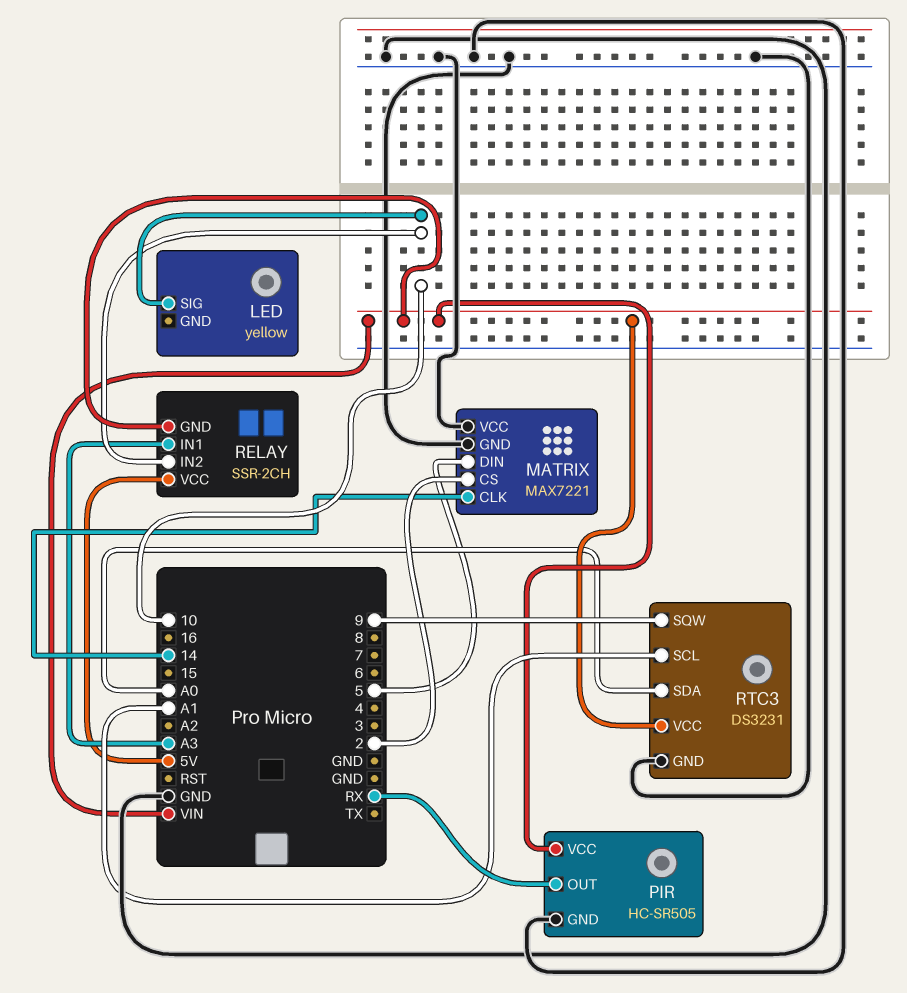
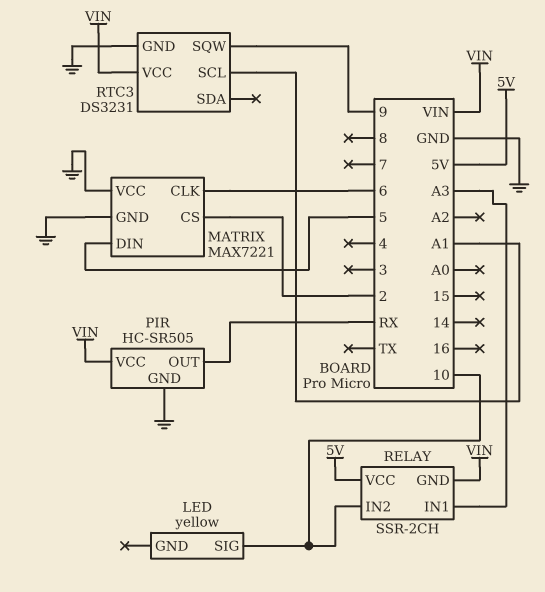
MATRIX pin CLK: 14 -> 6
RTC3 pin SDA: A0 -> none

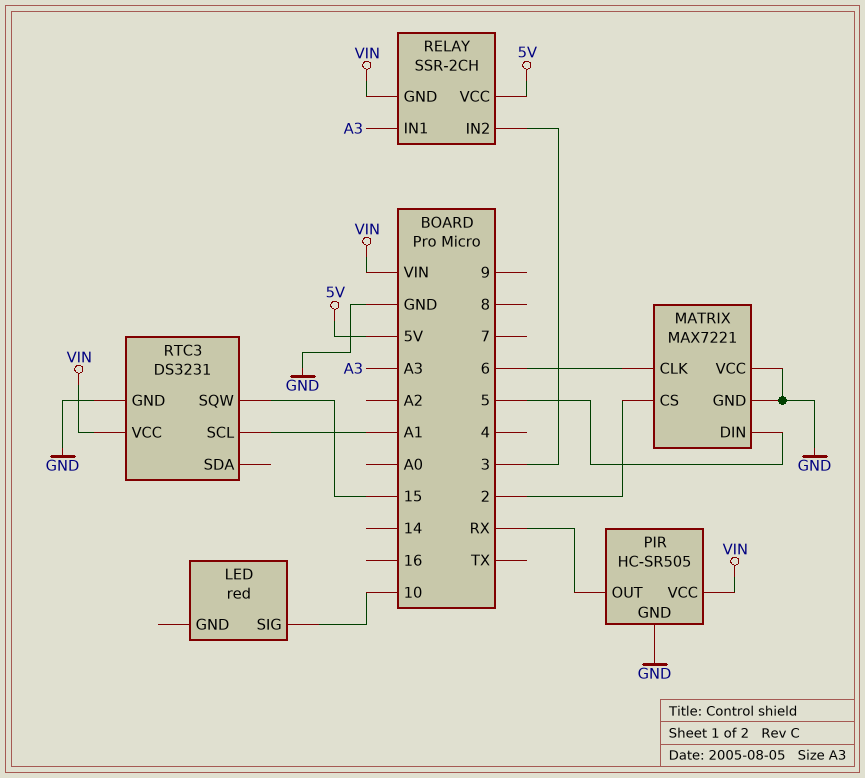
LED: yellow -> red
RELAY pin IN2: 10 -> 3
RTC3 pin SQW: 9 -> 15

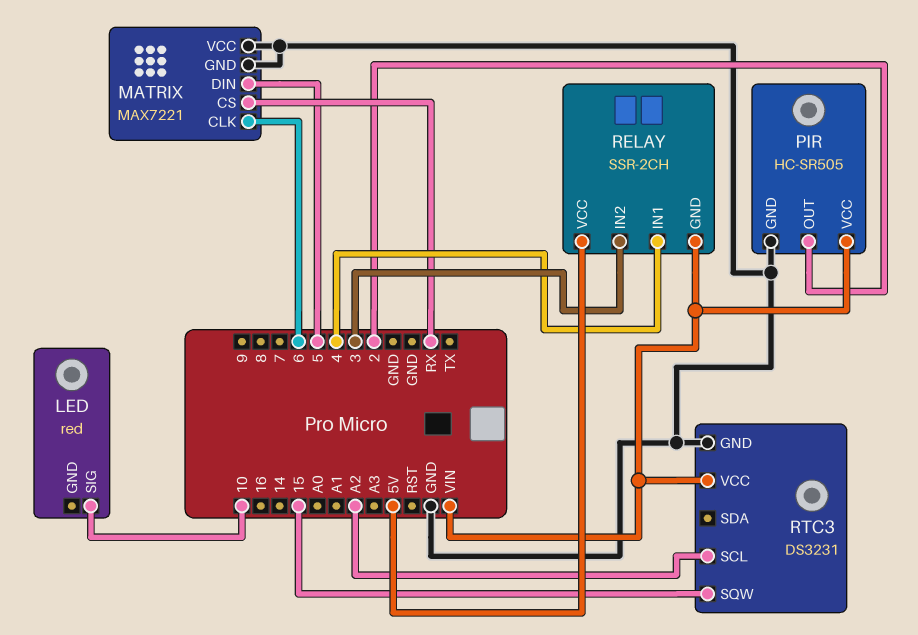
MATRIX pin CS: 2 -> RX
PIR pin OUT: RX -> 2
RELAY pin IN1: A3 -> 4
RTC3 pin SCL: A1 -> A2

